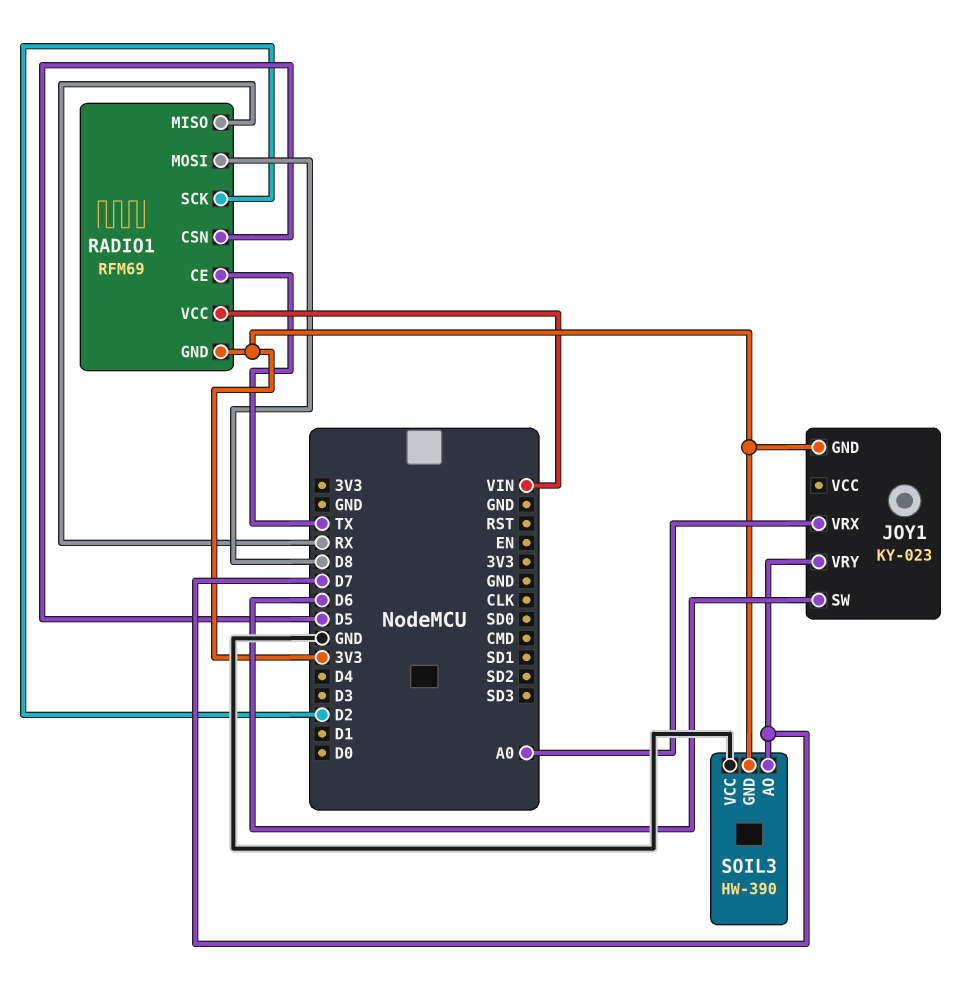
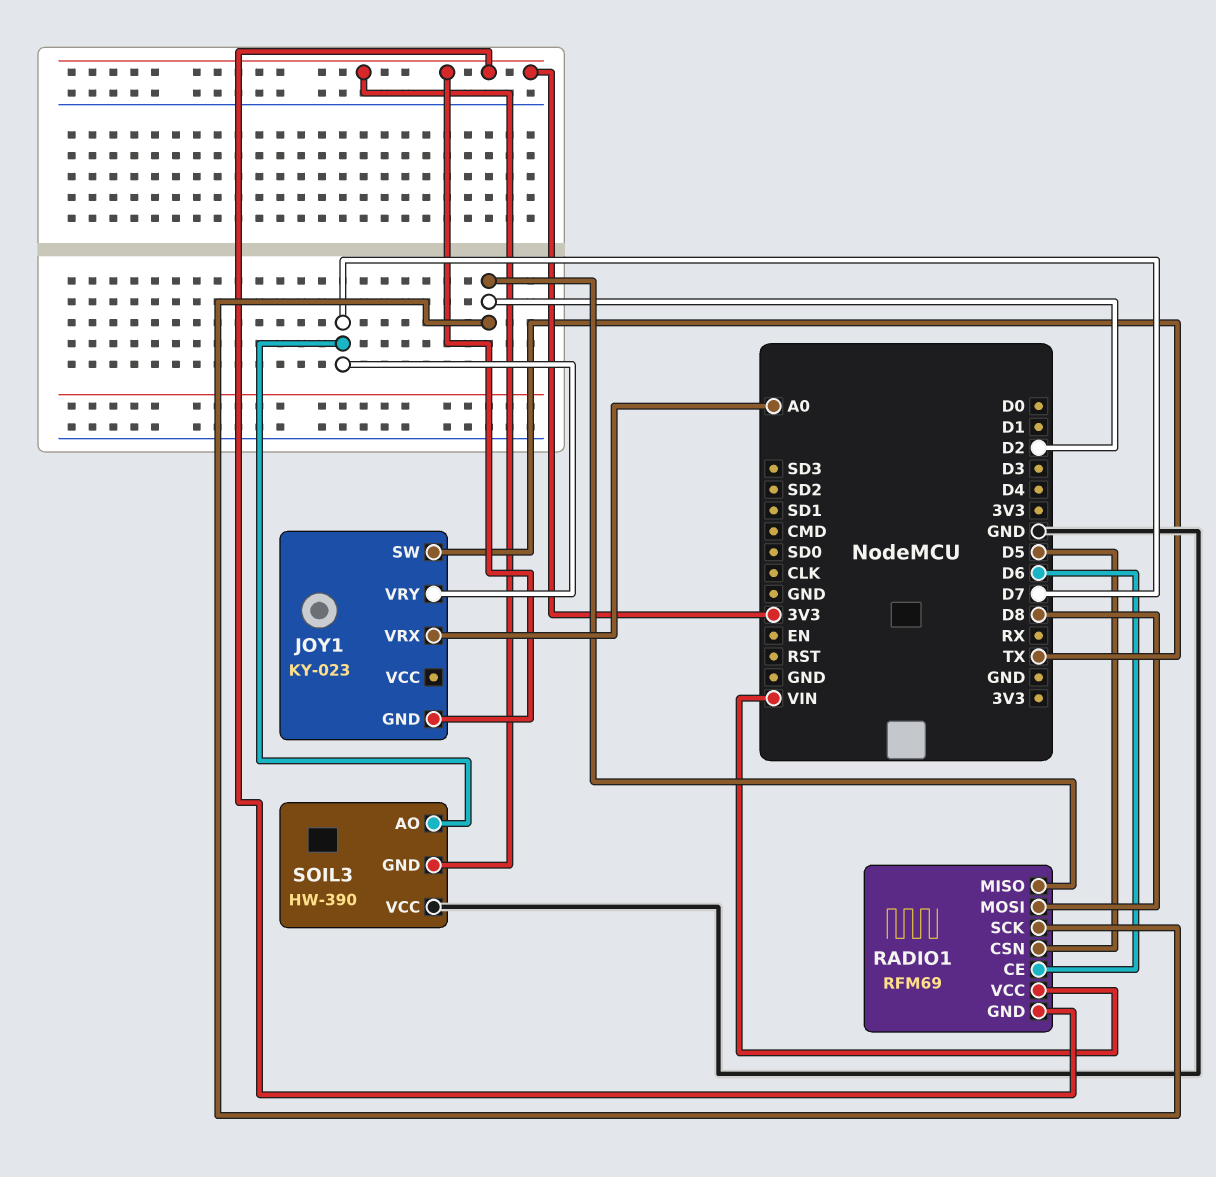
JOY1 pin SW: D6 -> TX
RADIO1 pin CE: TX -> D6
RADIO1 pin MISO: RX -> D2

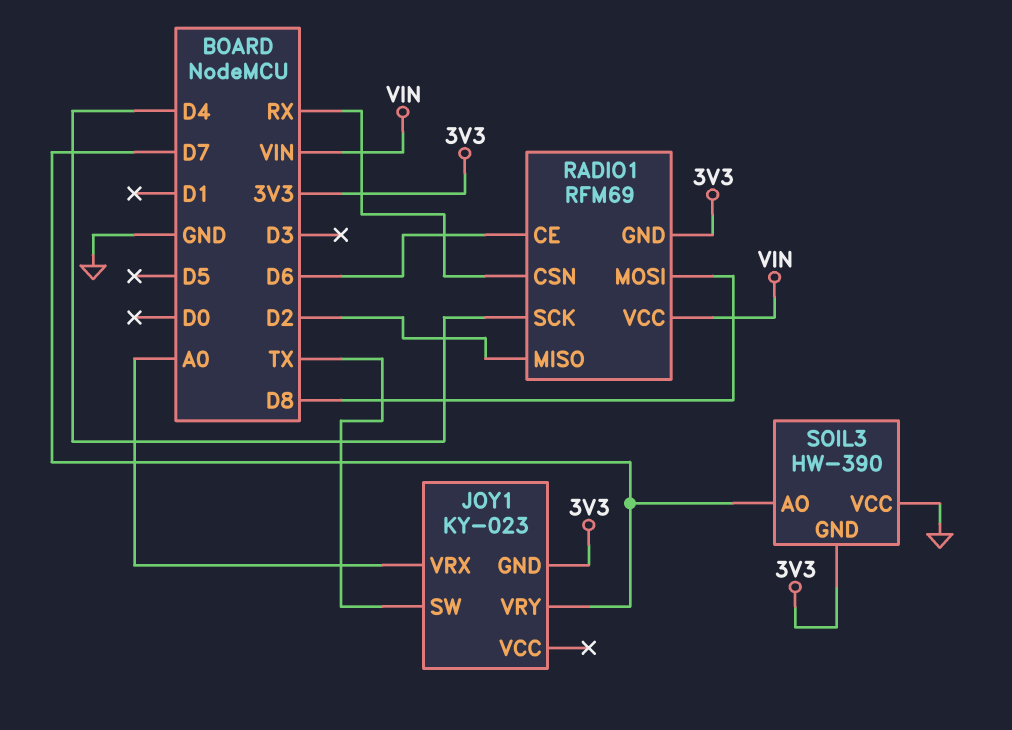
RADIO1 pin CSN: D5 -> RX
RADIO1 pin SCK: D2 -> D4

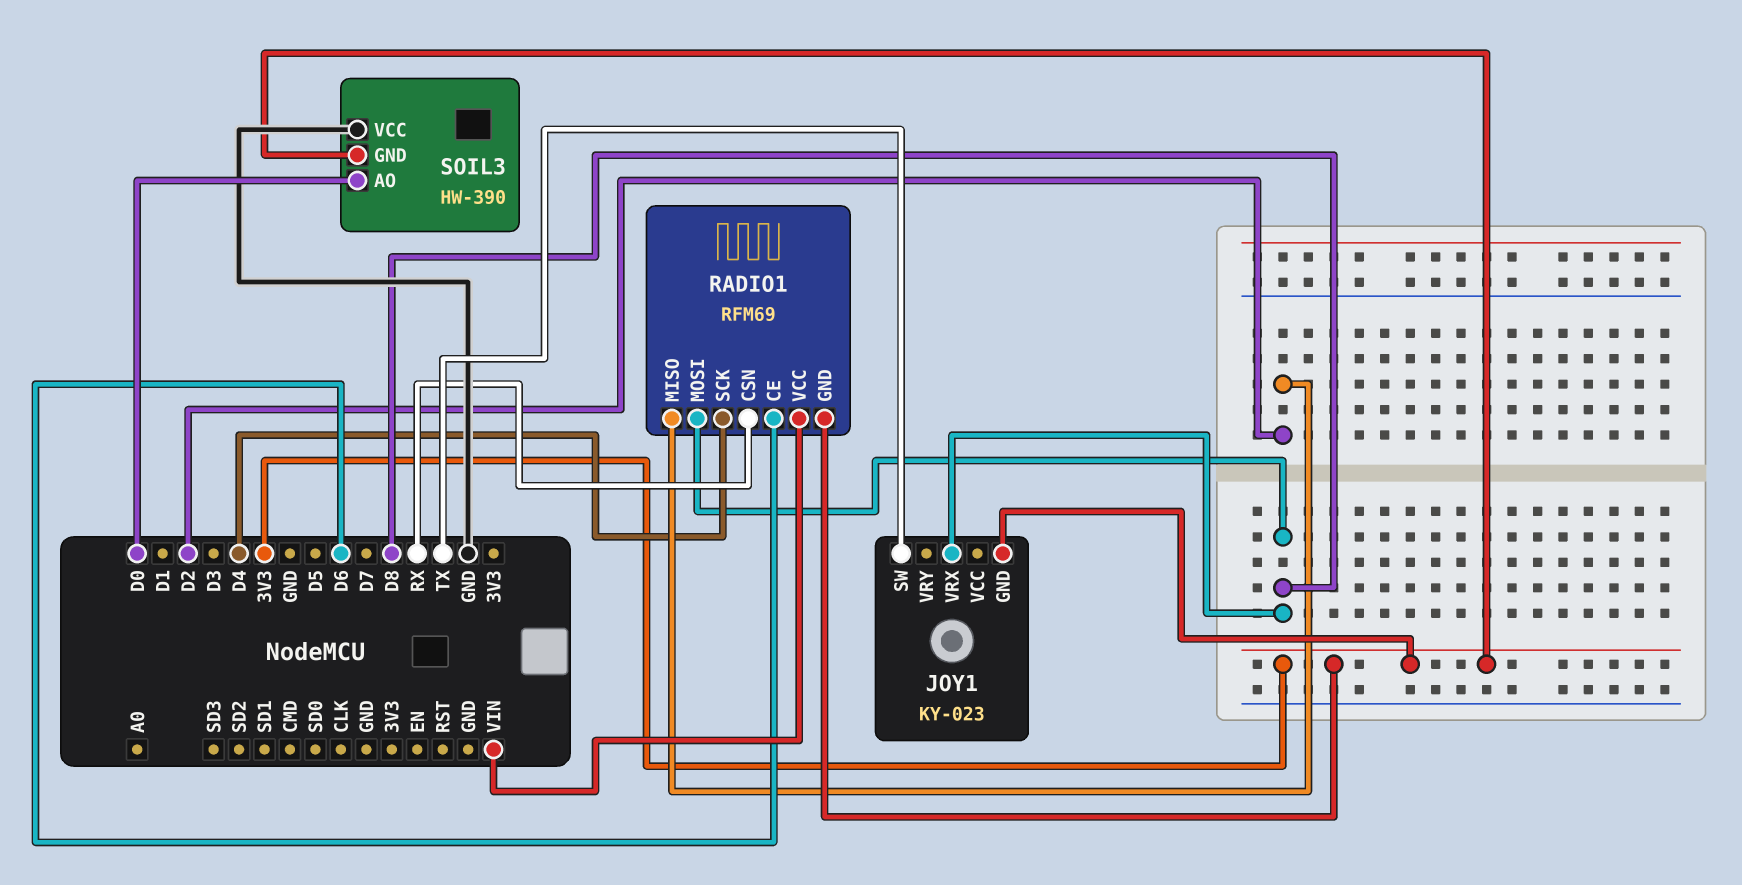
JOY1 pin VRX: A0 -> D8
JOY1 pin VRY: D7 -> none
SOIL3 pin AO: D7 -> D0

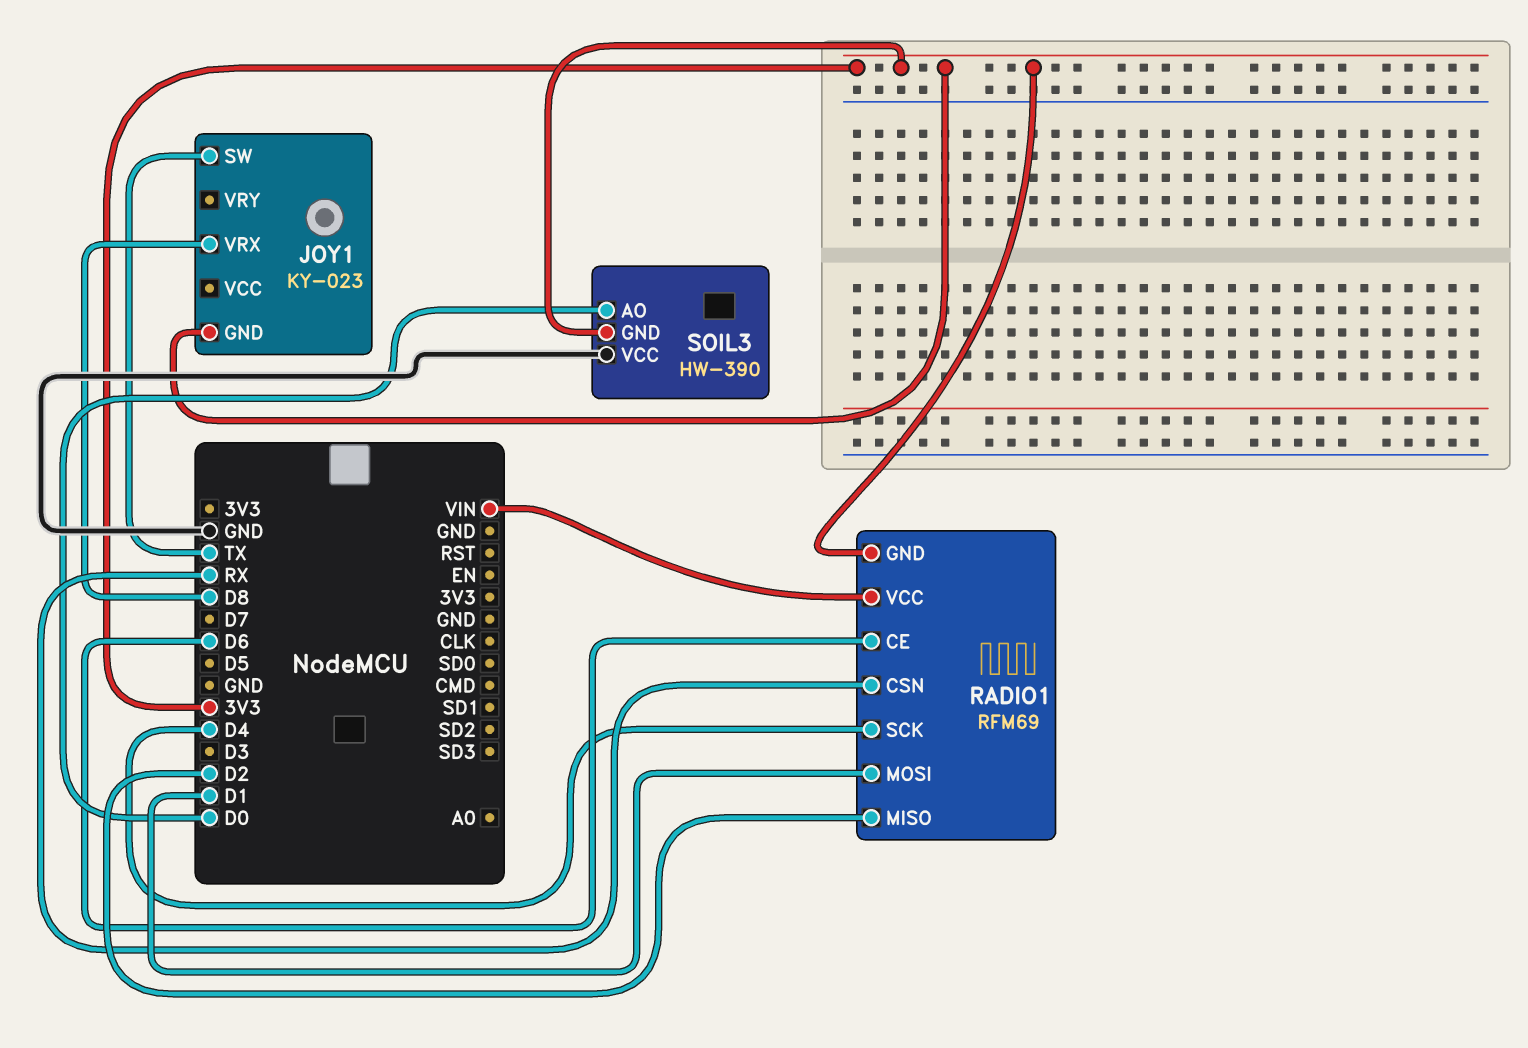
RADIO1 pin MOSI: D8 -> D1

